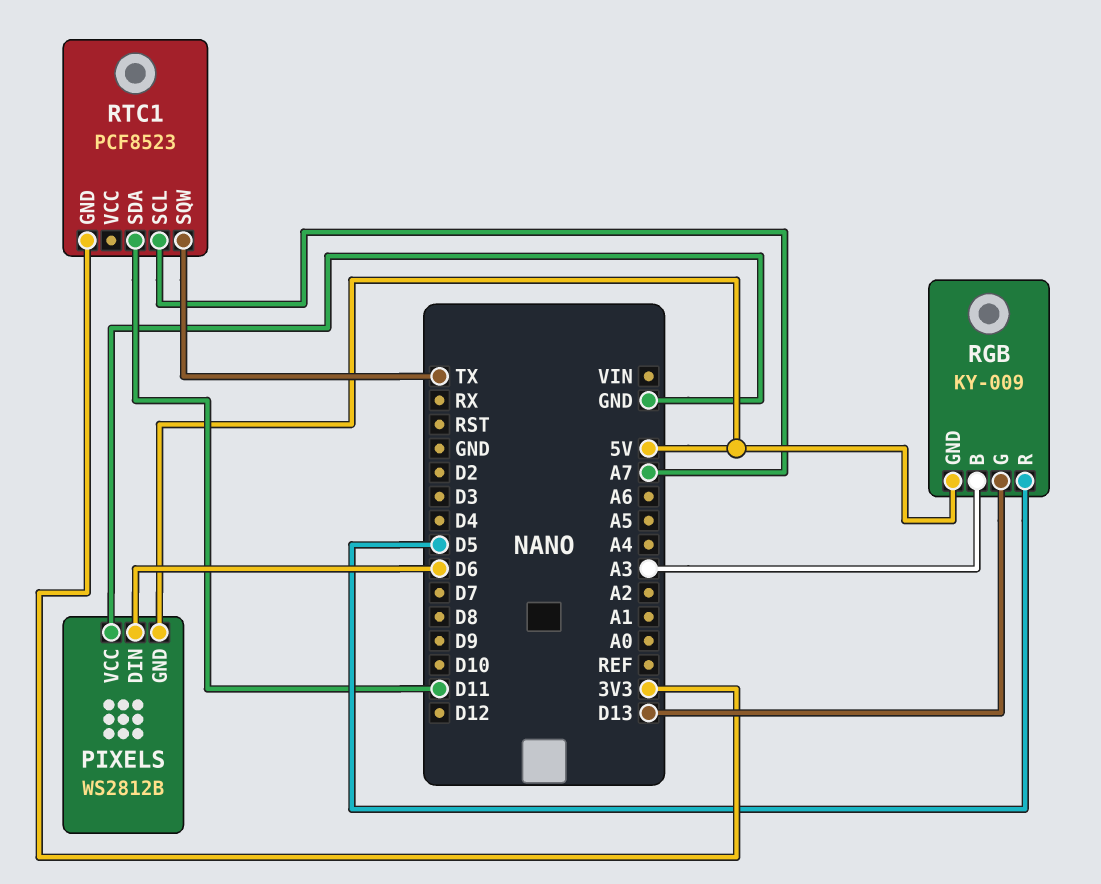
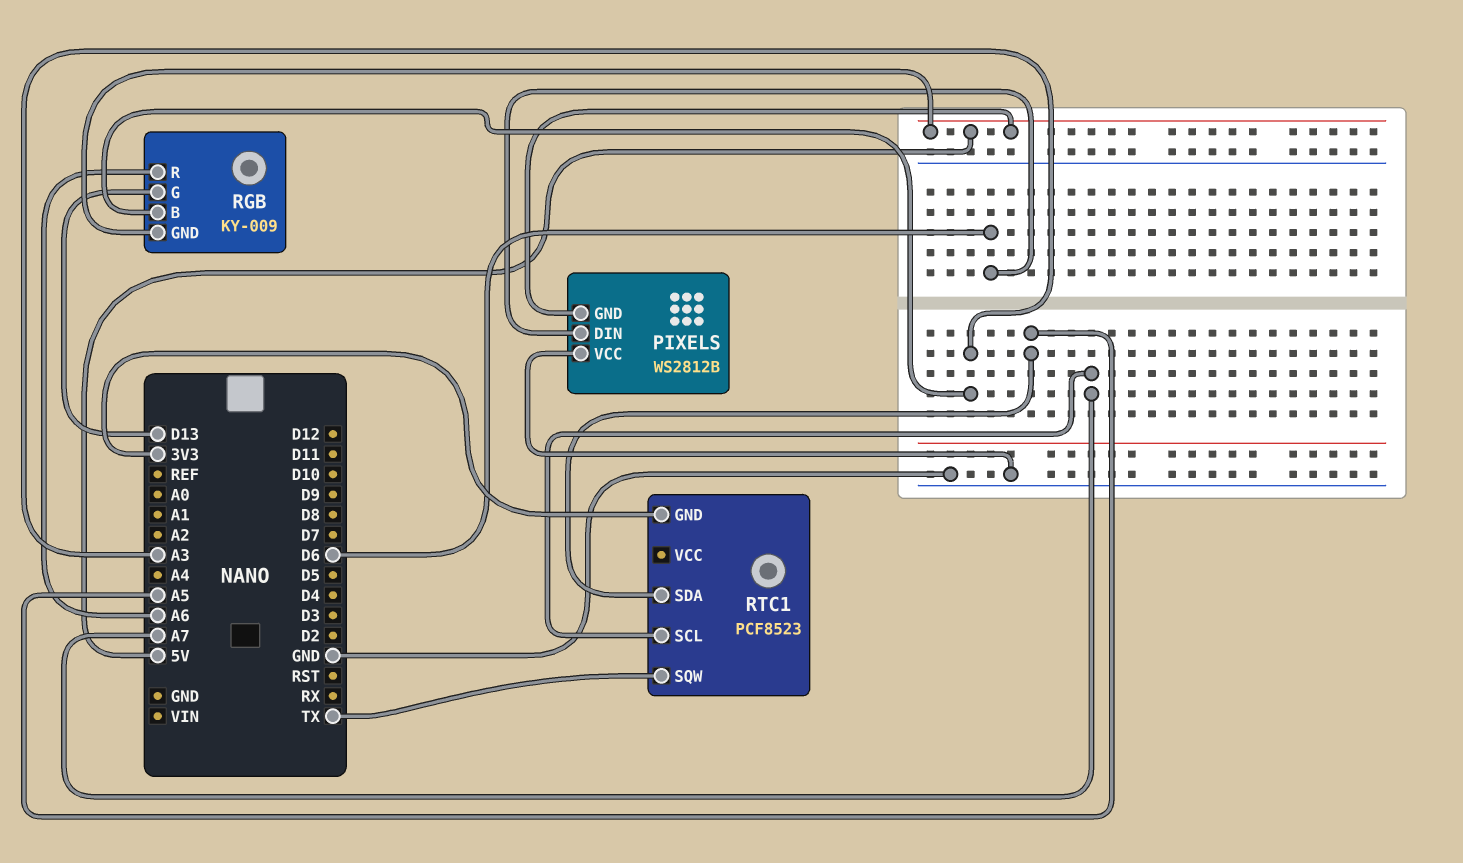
RGB pin R: D5 -> A6
RTC1 pin SDA: D11 -> A5

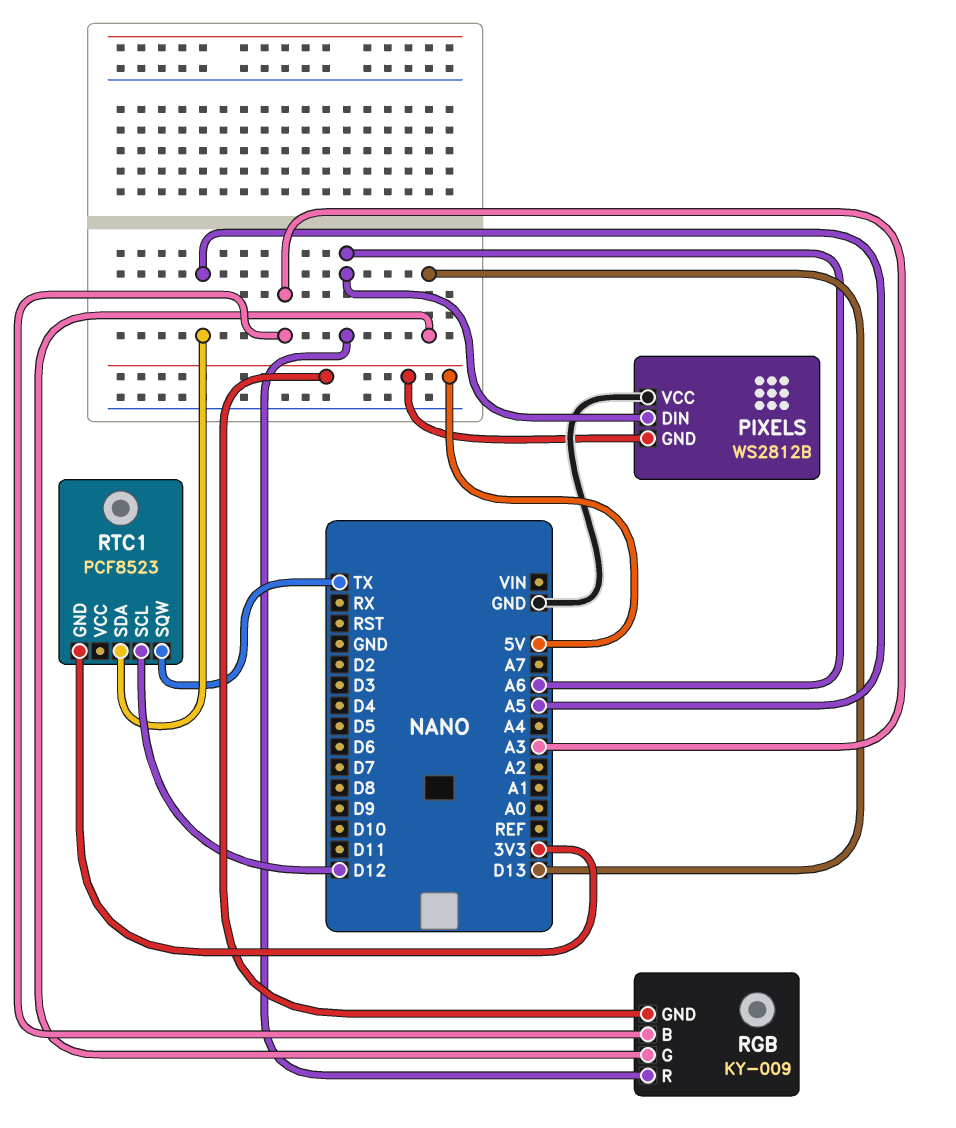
PIXELS pin DIN: D6 -> A6
RTC1 pin SCL: A7 -> D12

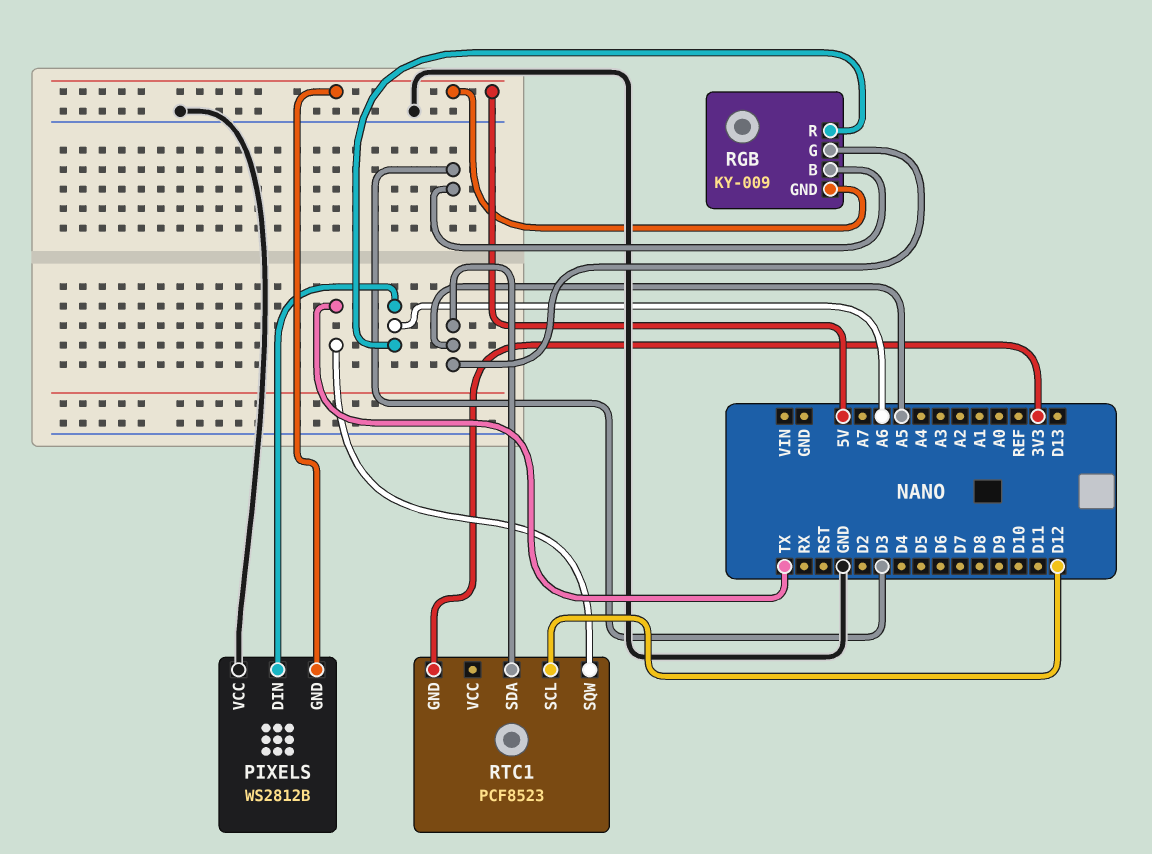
RGB pin B: A3 -> D3
RGB pin G: D13 -> A5

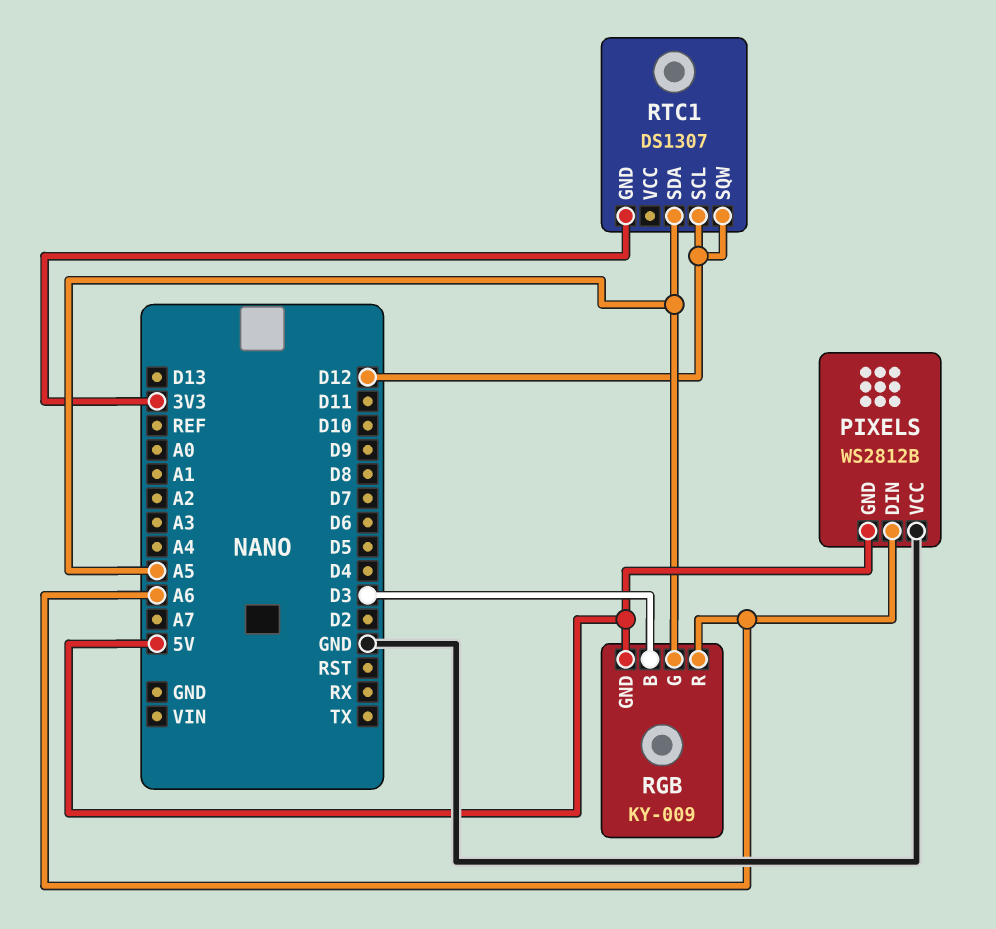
RTC1: PCF8523 -> DS1307
RTC1 pin SQW: TX -> D12

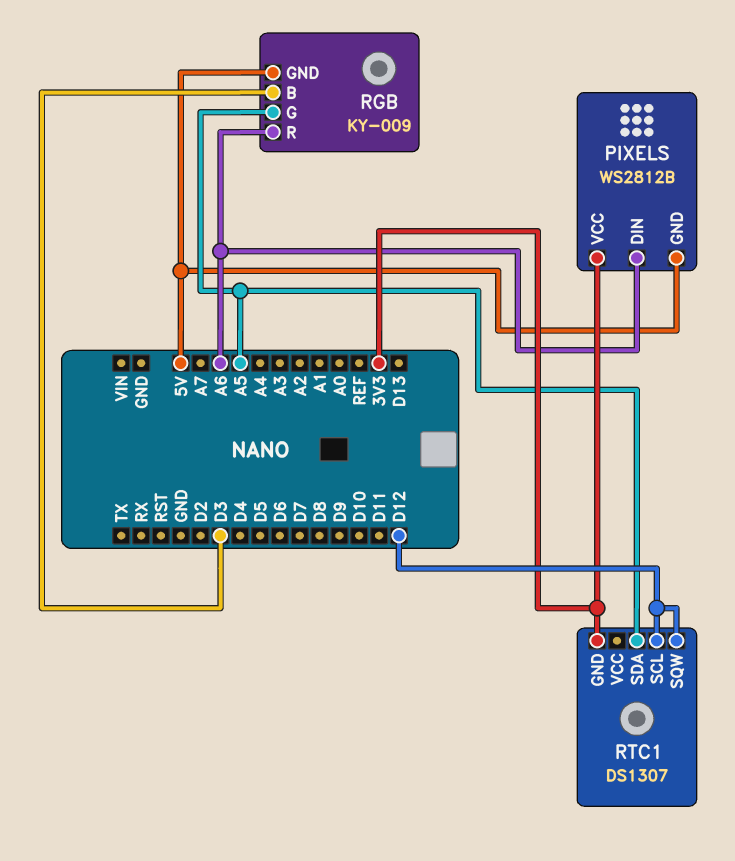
PIXELS pin VCC: GND -> 3V3

